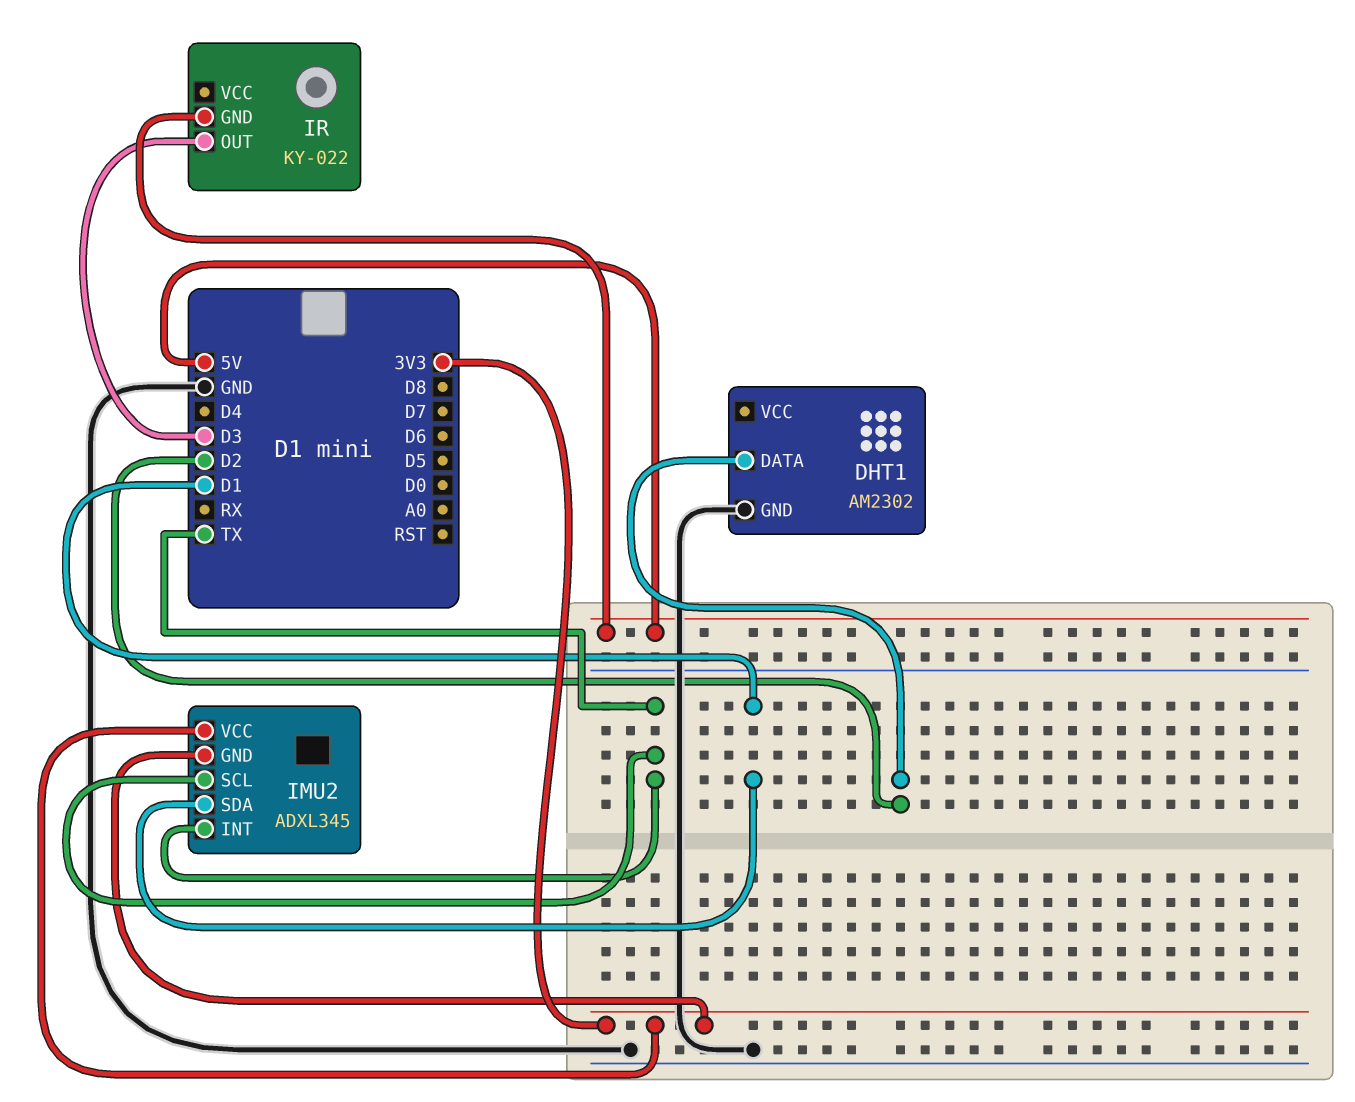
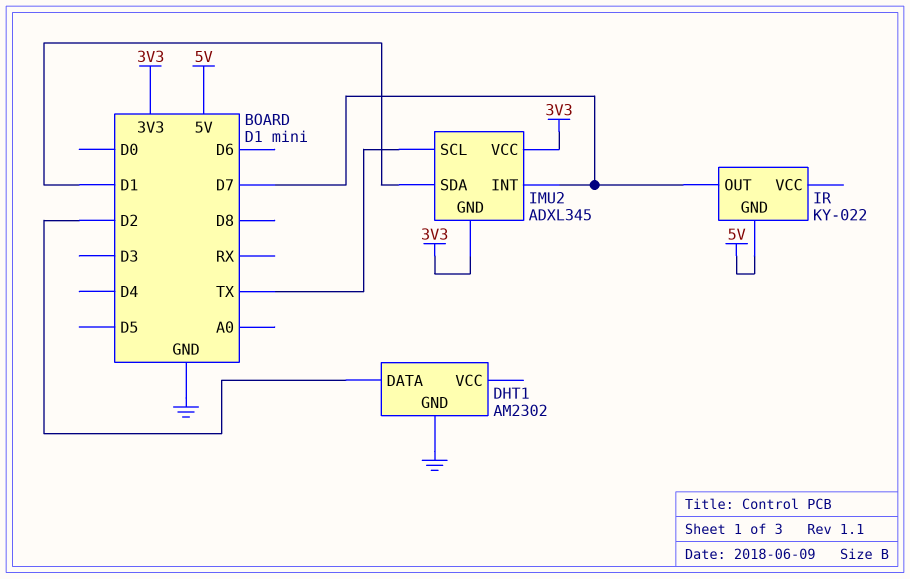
IMU2 pin INT: TX -> D7
IR pin OUT: D3 -> D7

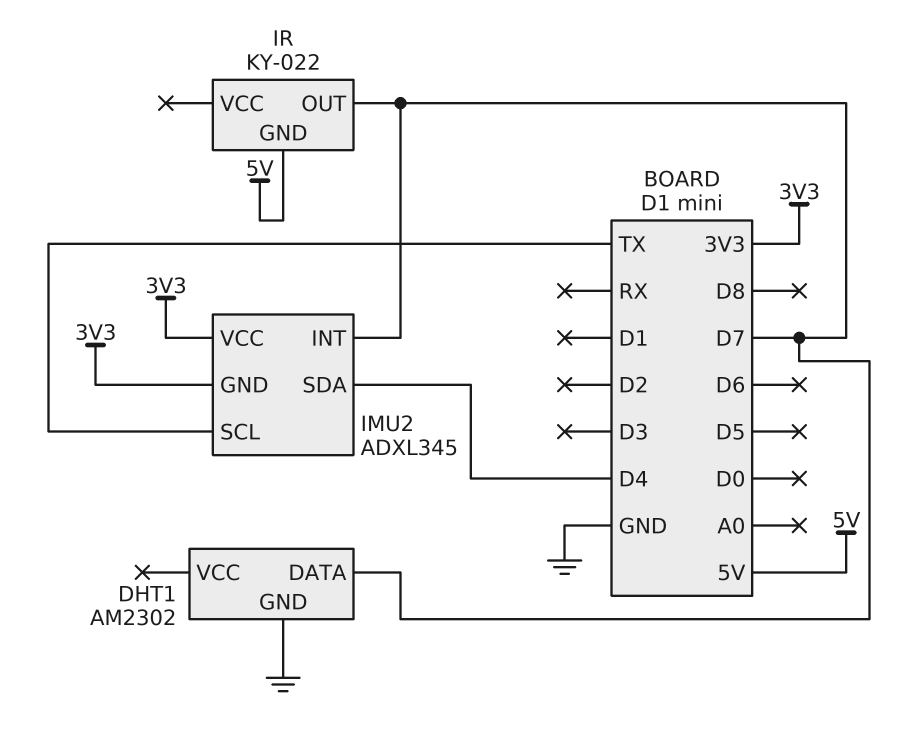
DHT1 pin DATA: D2 -> D7
IMU2 pin SDA: D1 -> D4

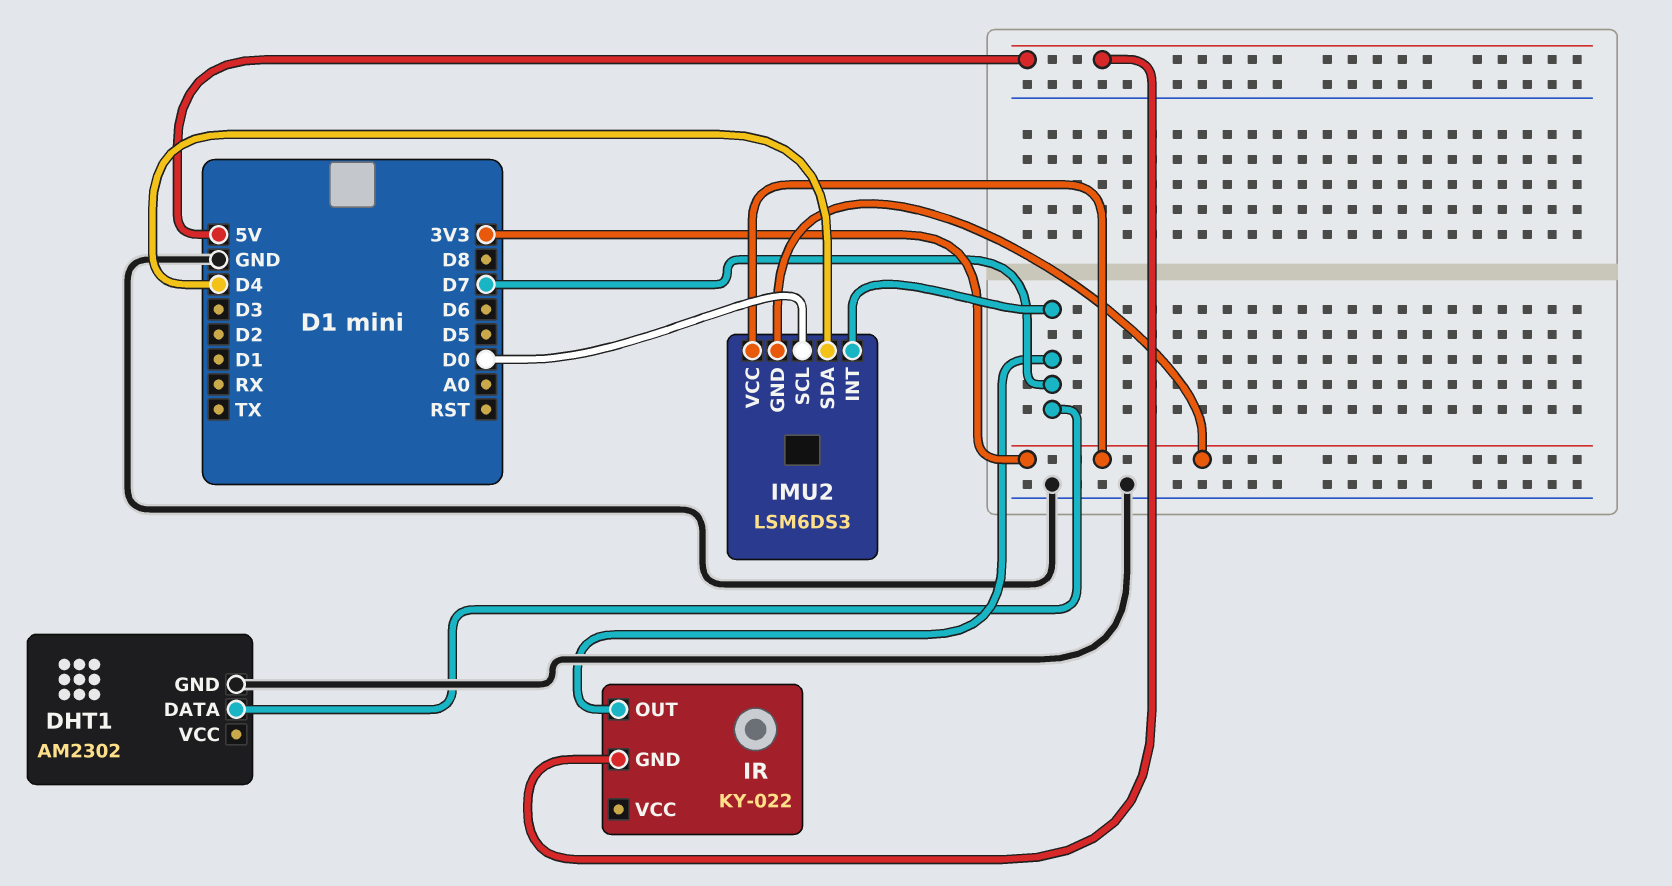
IMU2: ADXL345 -> LSM6DS3
IMU2 pin SCL: TX -> D0

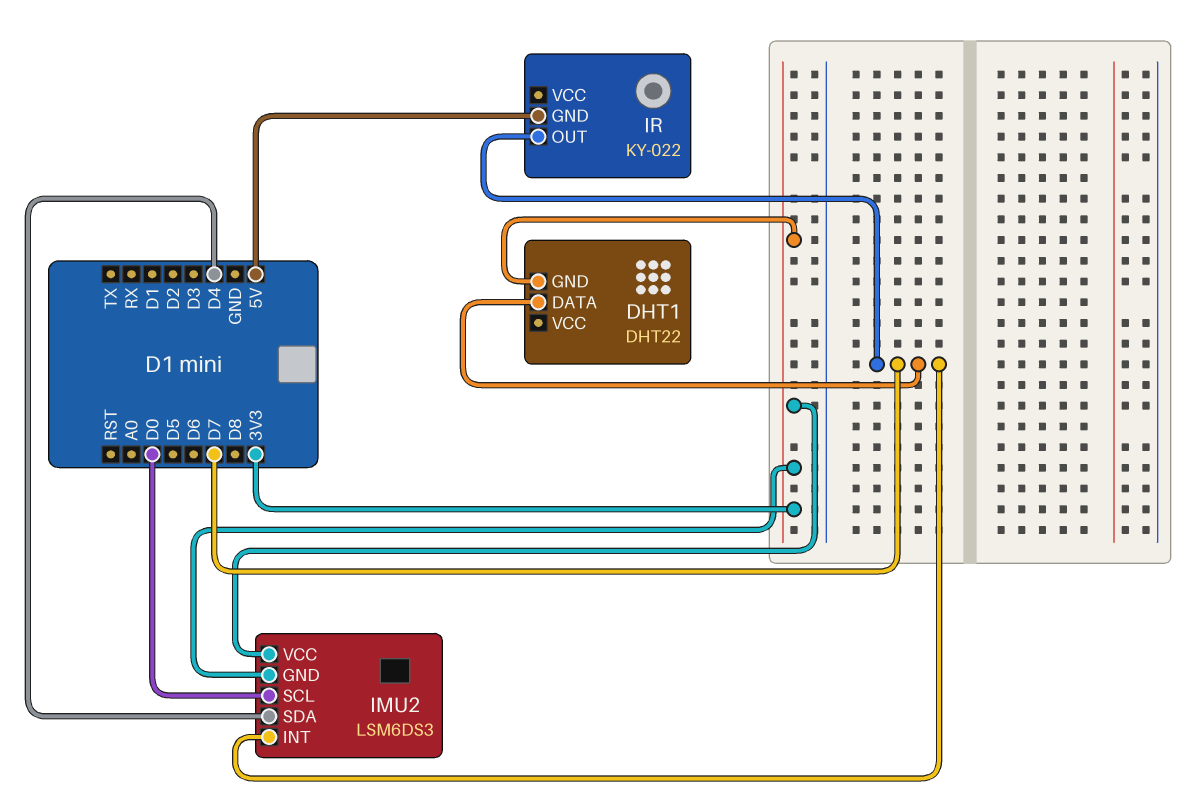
DHT1: AM2302 -> DHT22
DHT1 pin GND: GND -> 3V3

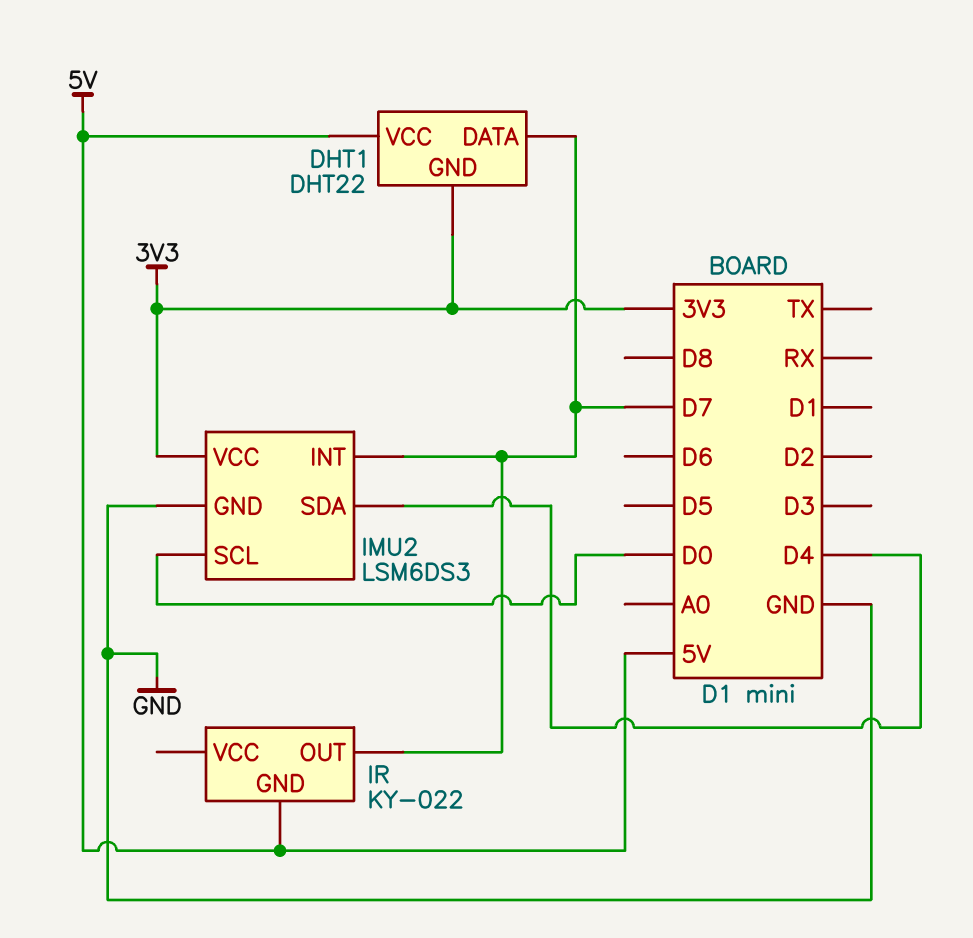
DHT1 pin VCC: none -> 5V
IMU2 pin GND: 3V3 -> GND

